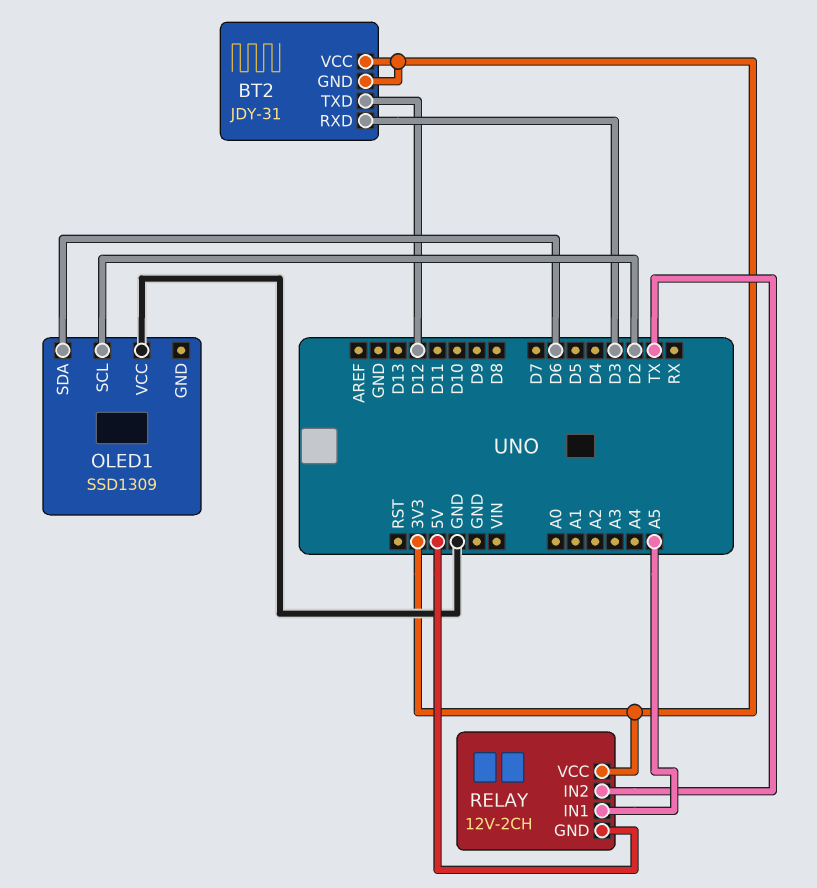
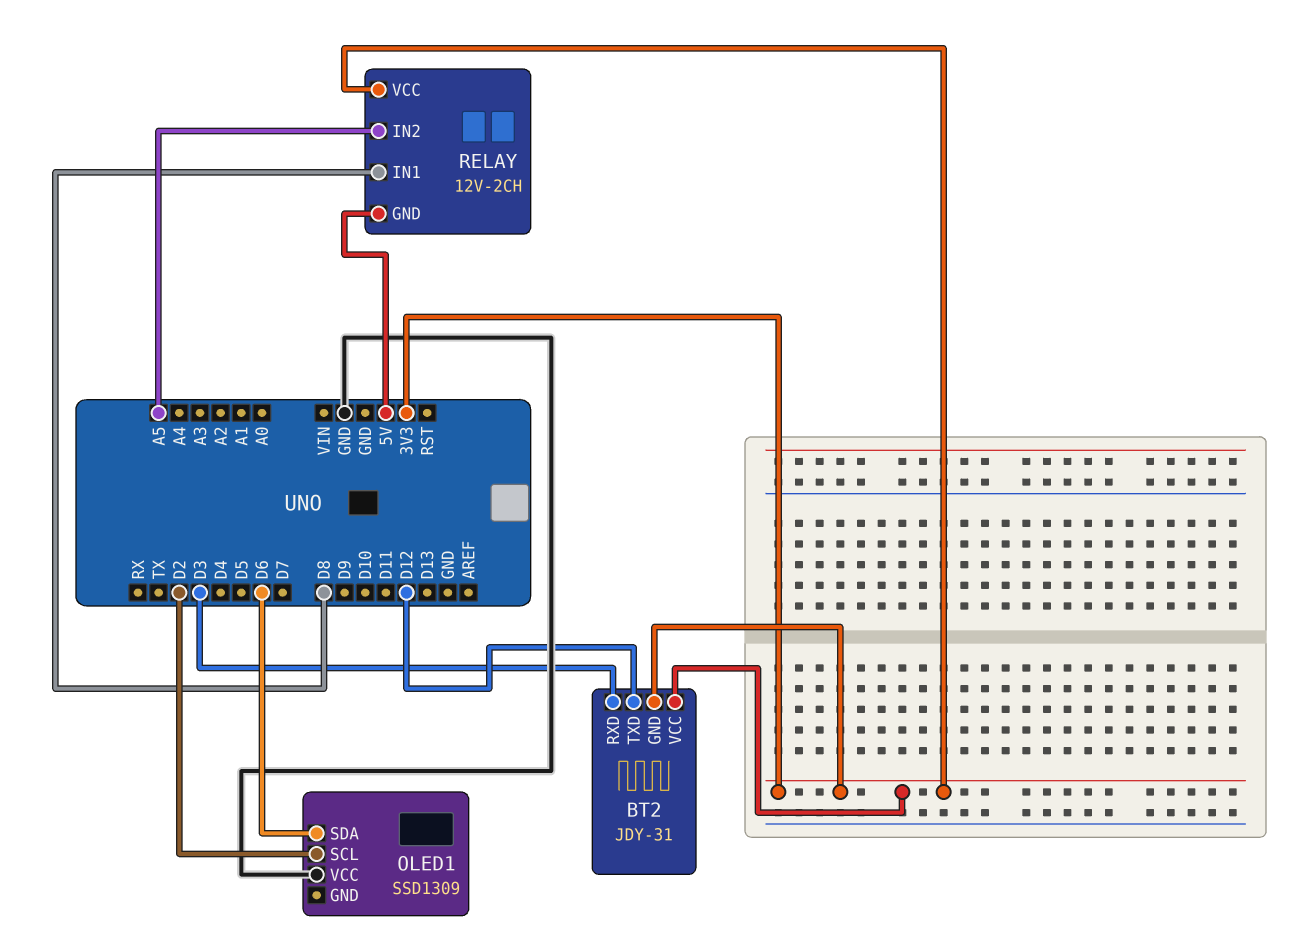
RELAY pin IN1: A5 -> D8
RELAY pin IN2: TX -> A5

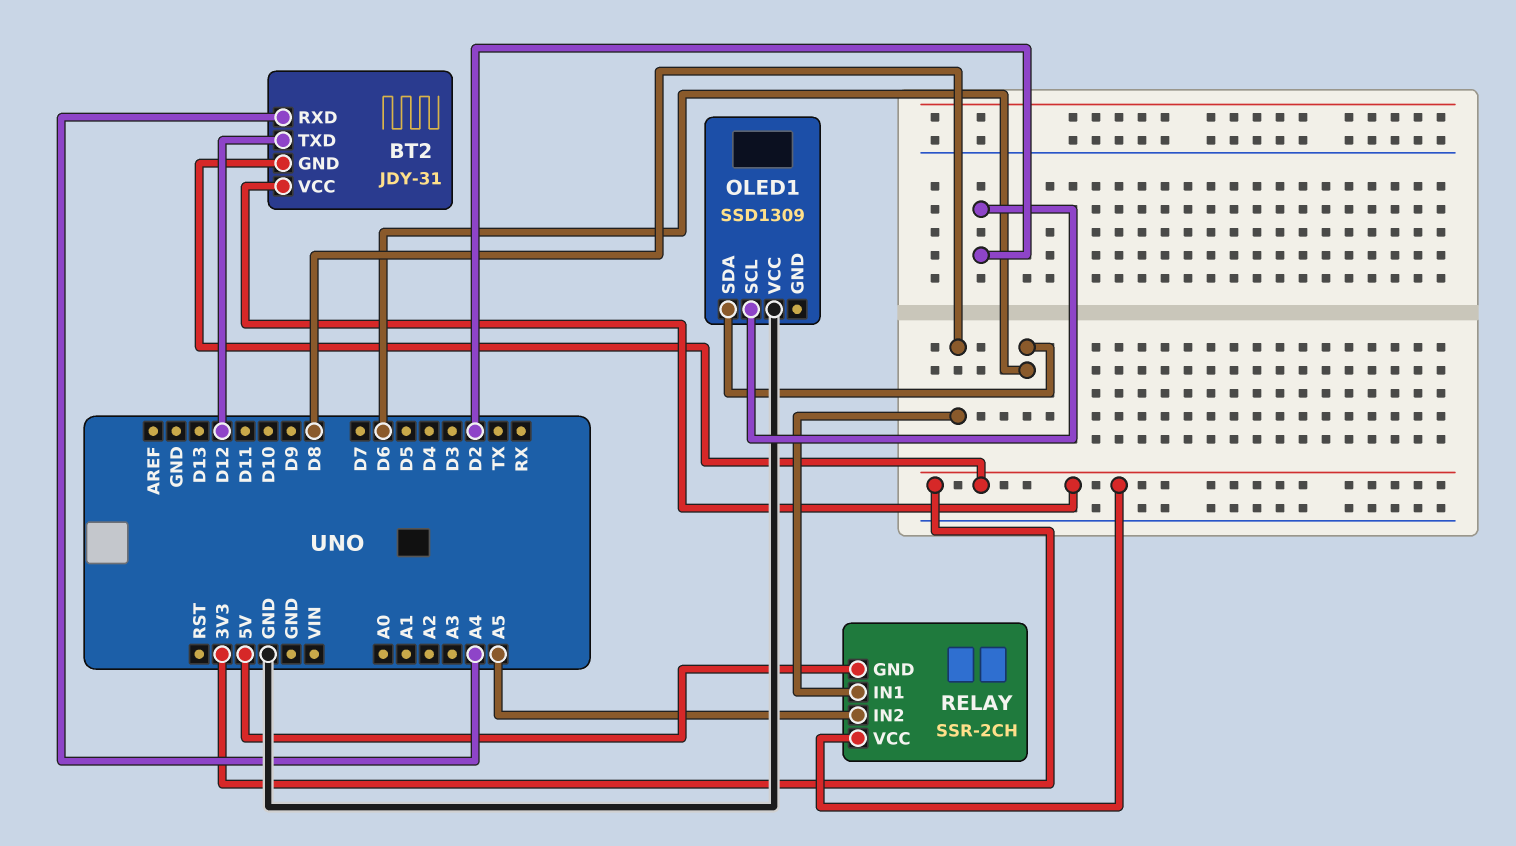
BT2 pin RXD: D3 -> A4
RELAY: 12V-2CH -> SSR-2CH

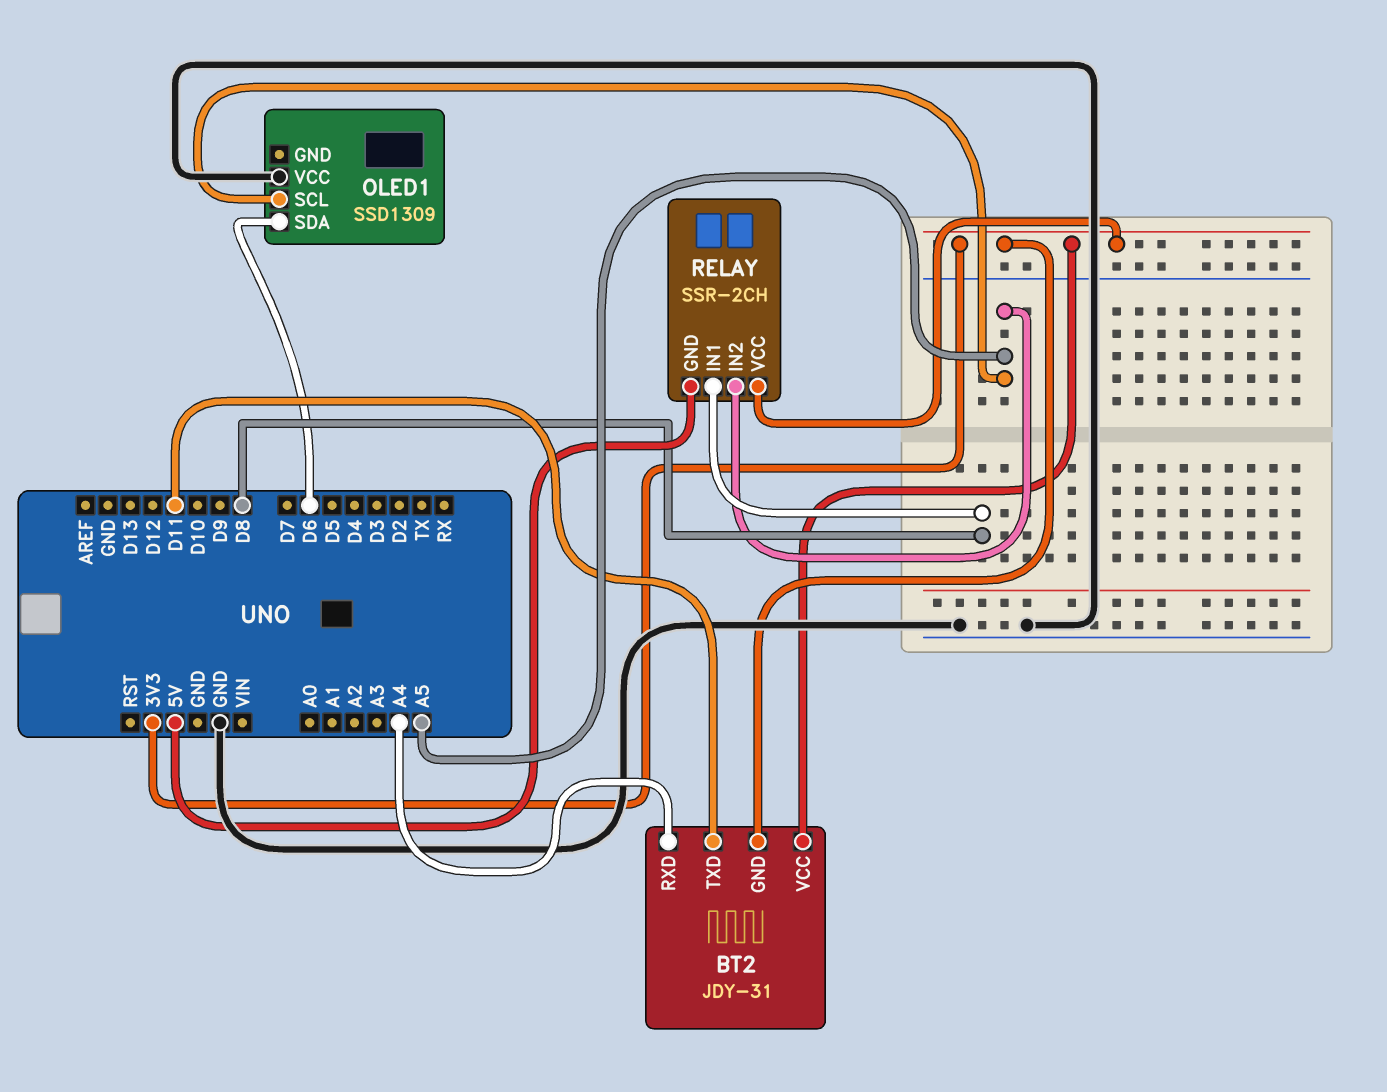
BT2 pin TXD: D12 -> D11
OLED1 pin SCL: D2 -> A5

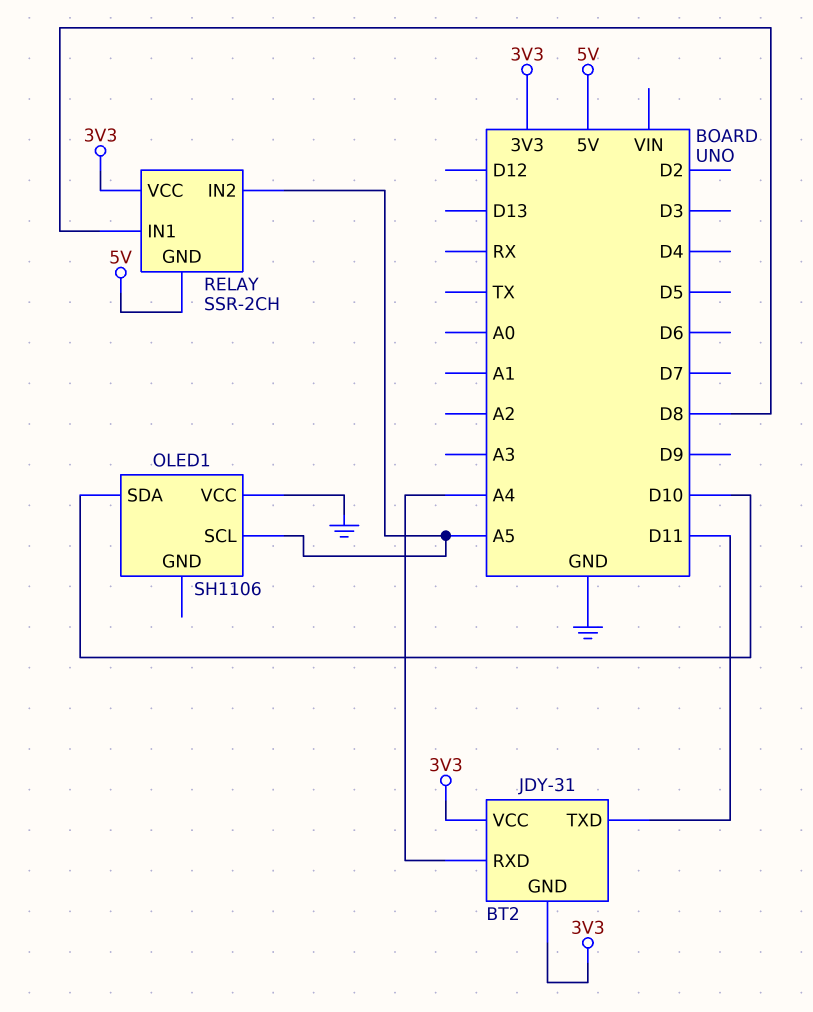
OLED1: SSD1309 -> SH1106
OLED1 pin SDA: D6 -> D10

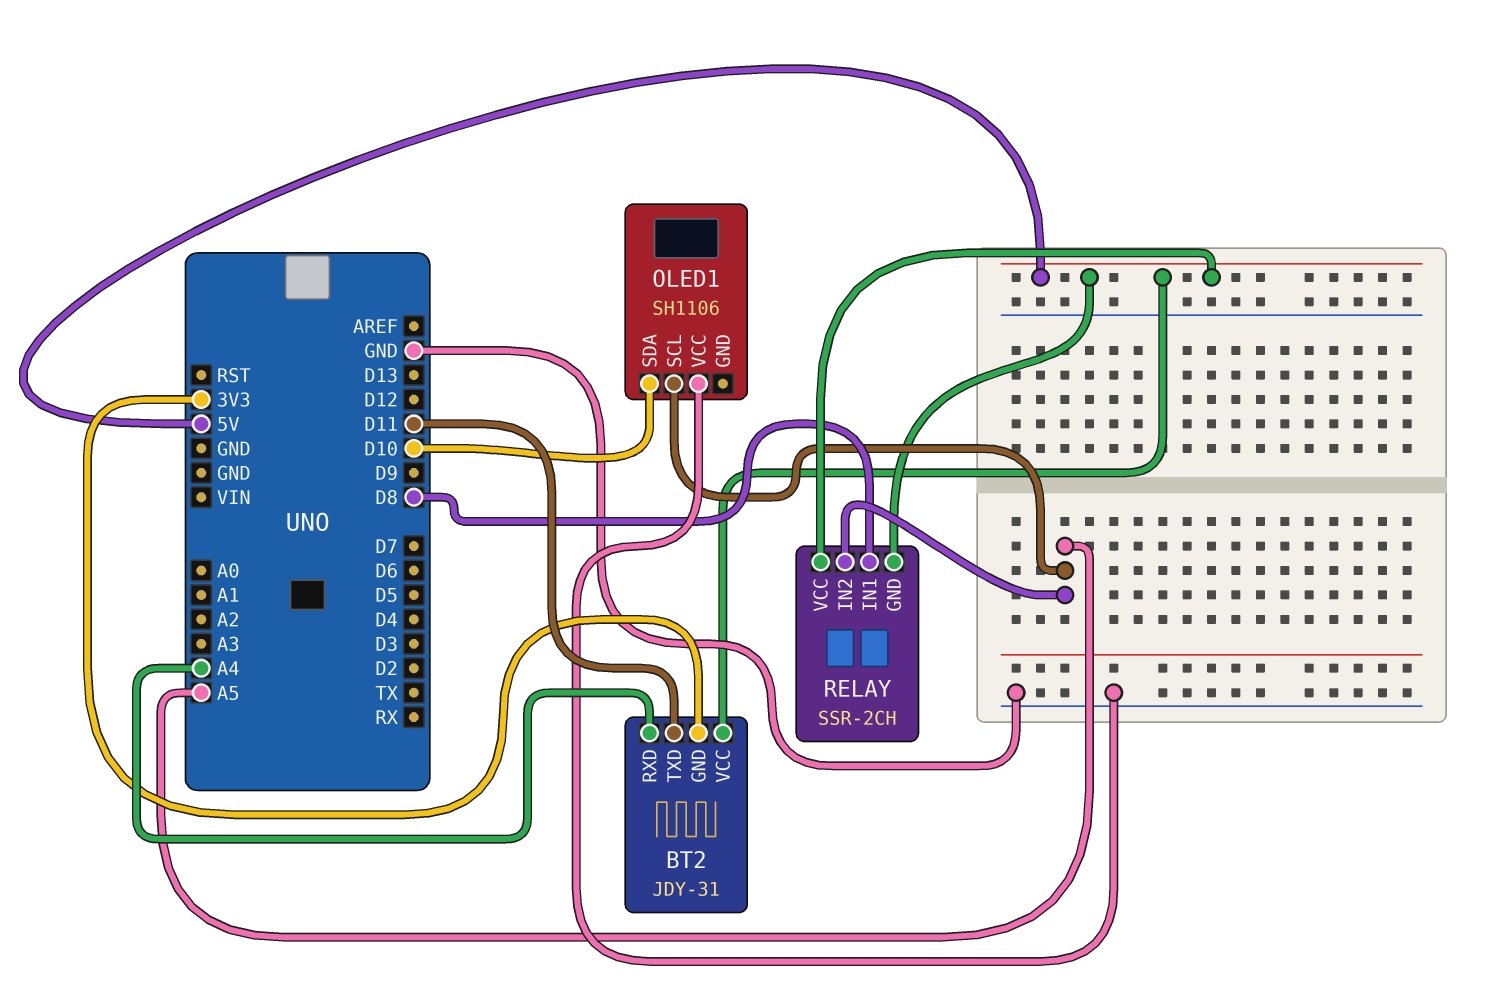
BT2 pin VCC: 3V3 -> 5V
RELAY pin VCC: 3V3 -> 5V

